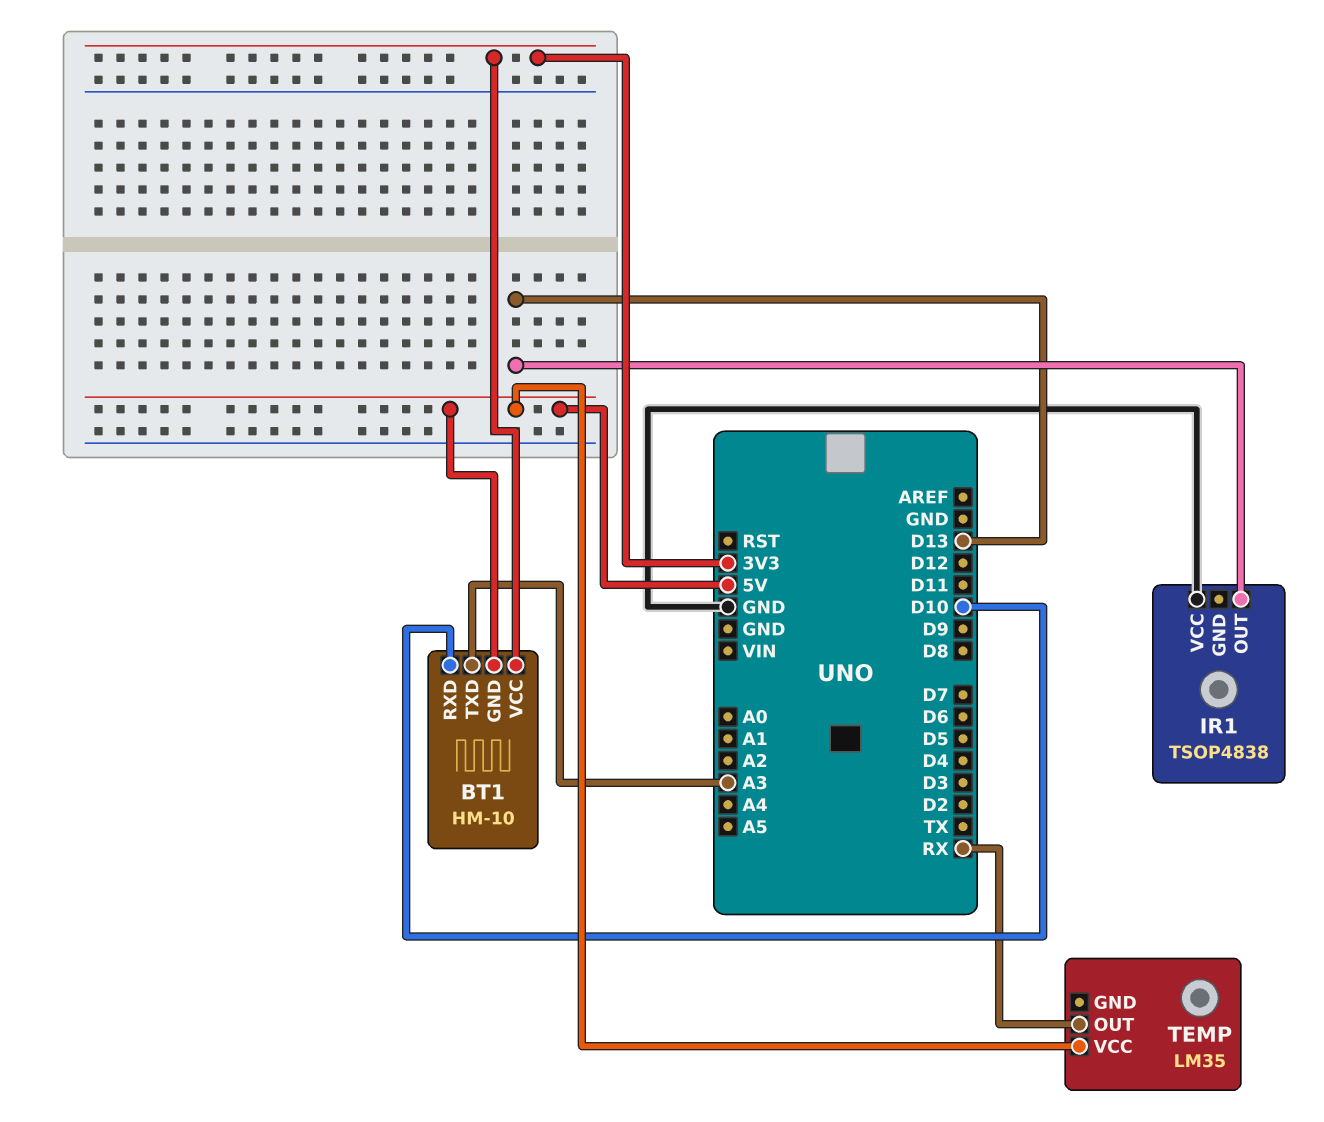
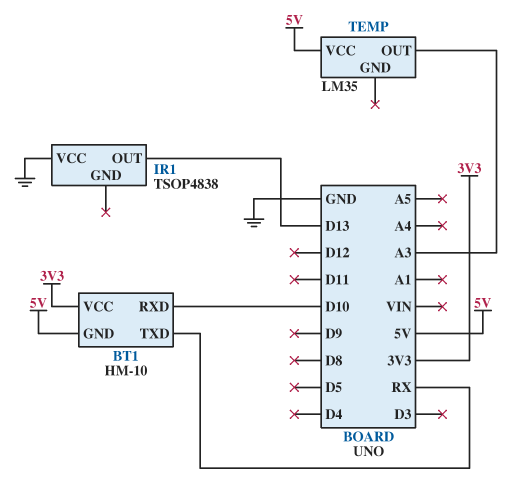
BT1 pin TXD: A3 -> RX
TEMP pin OUT: RX -> A3

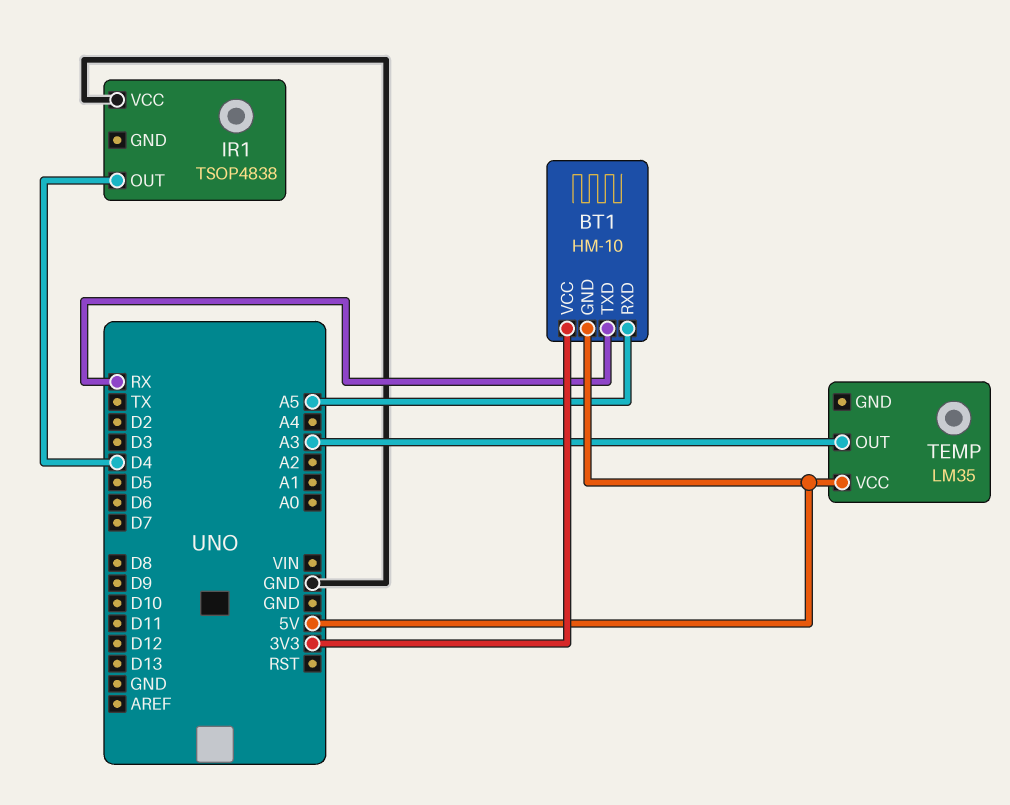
BT1 pin RXD: D10 -> A5
IR1 pin OUT: D13 -> D4

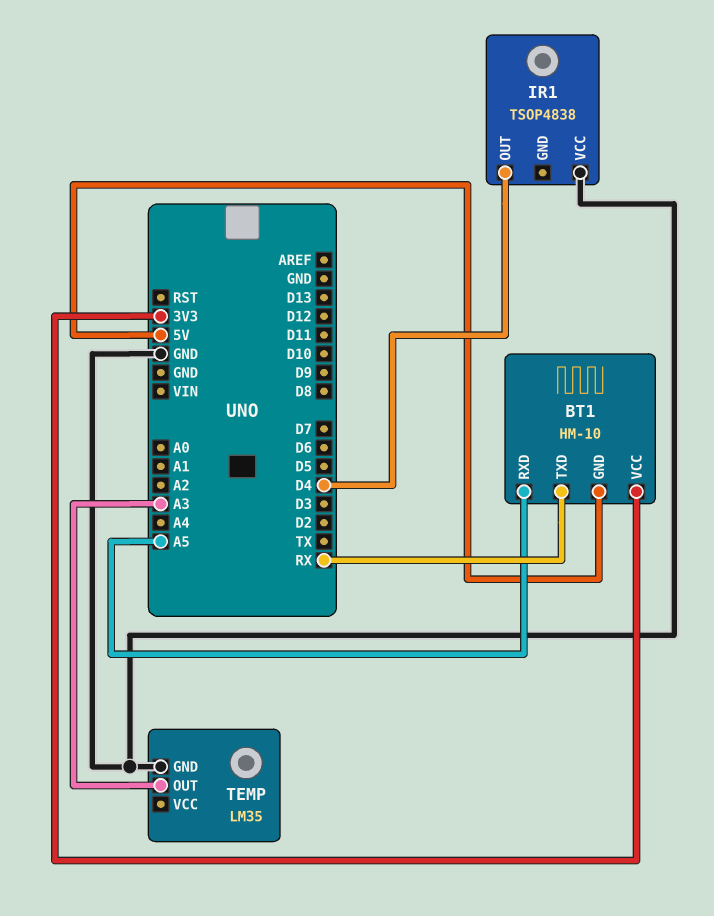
TEMP pin GND: none -> GND
TEMP pin VCC: 5V -> none

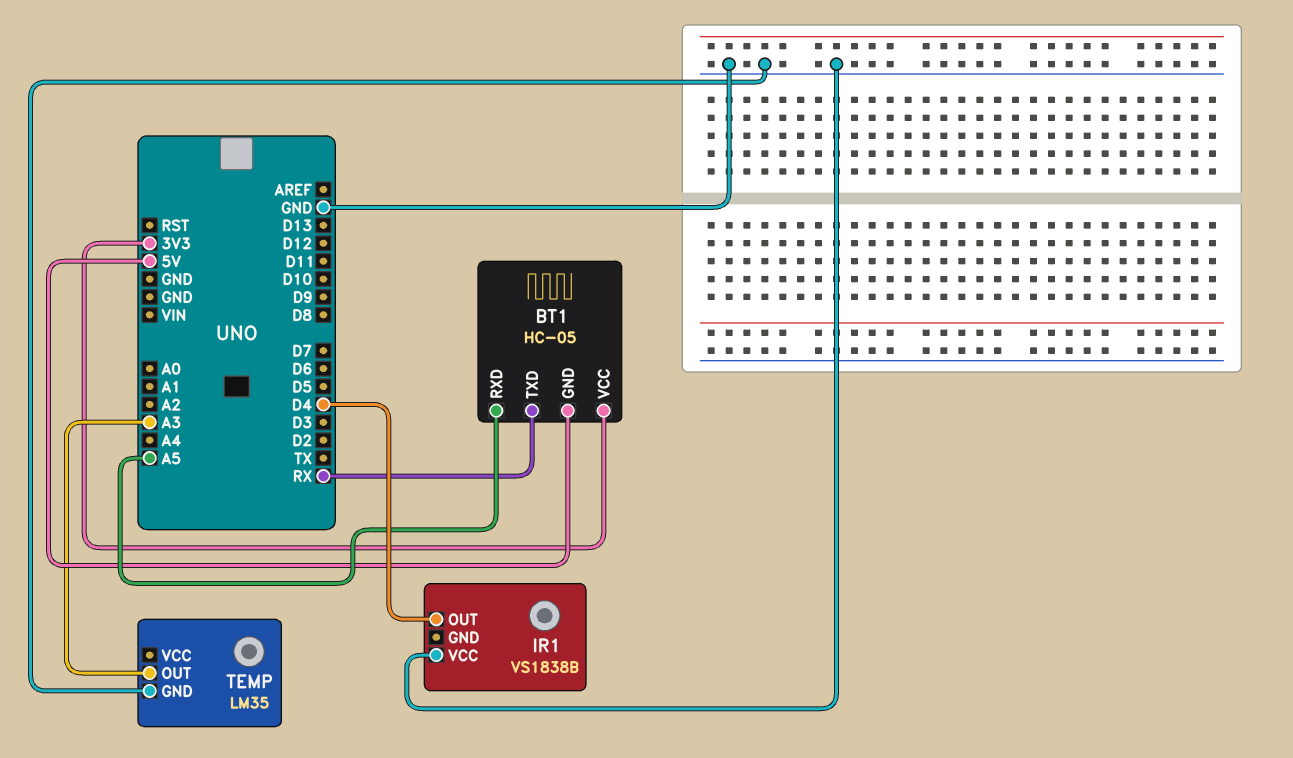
BT1: HM-10 -> HC-05
IR1: TSOP4838 -> VS1838B

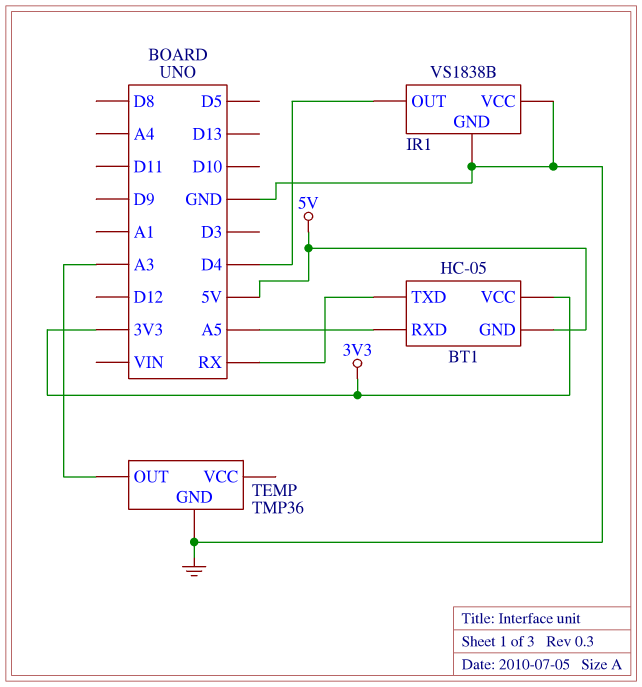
IR1 pin GND: none -> GND
TEMP: LM35 -> TMP36

